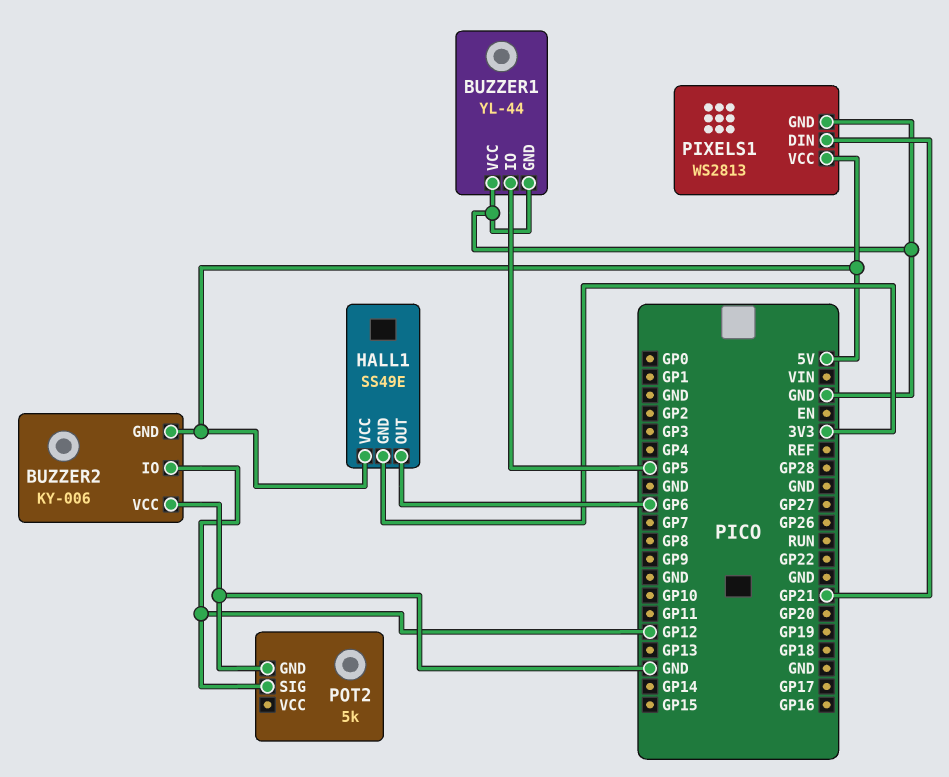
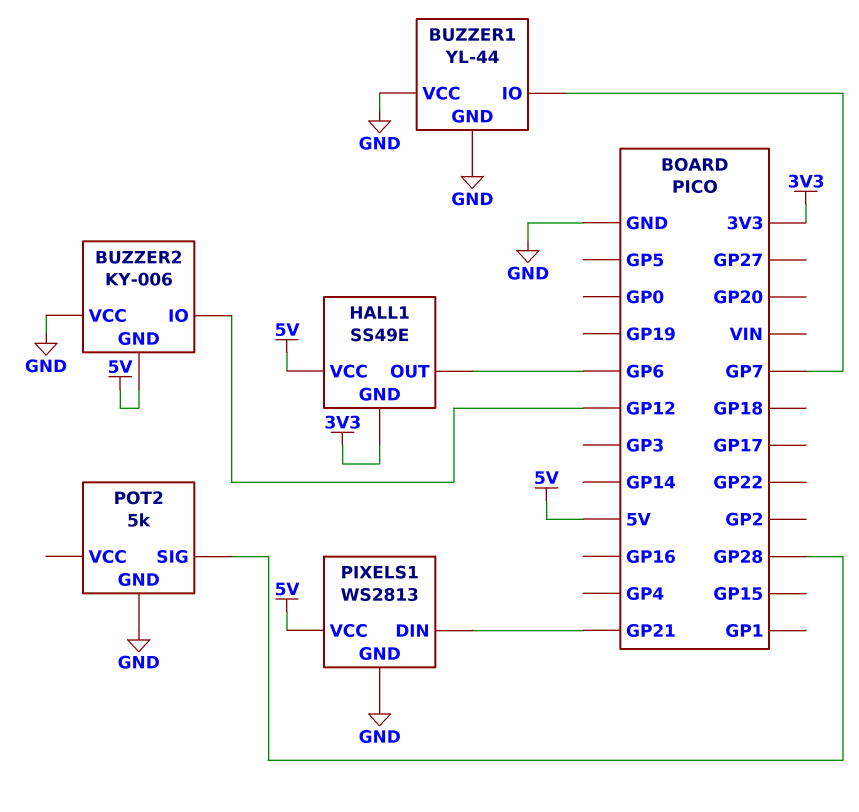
BUZZER1 pin IO: GP5 -> GP7
POT2 pin SIG: GP12 -> GP28

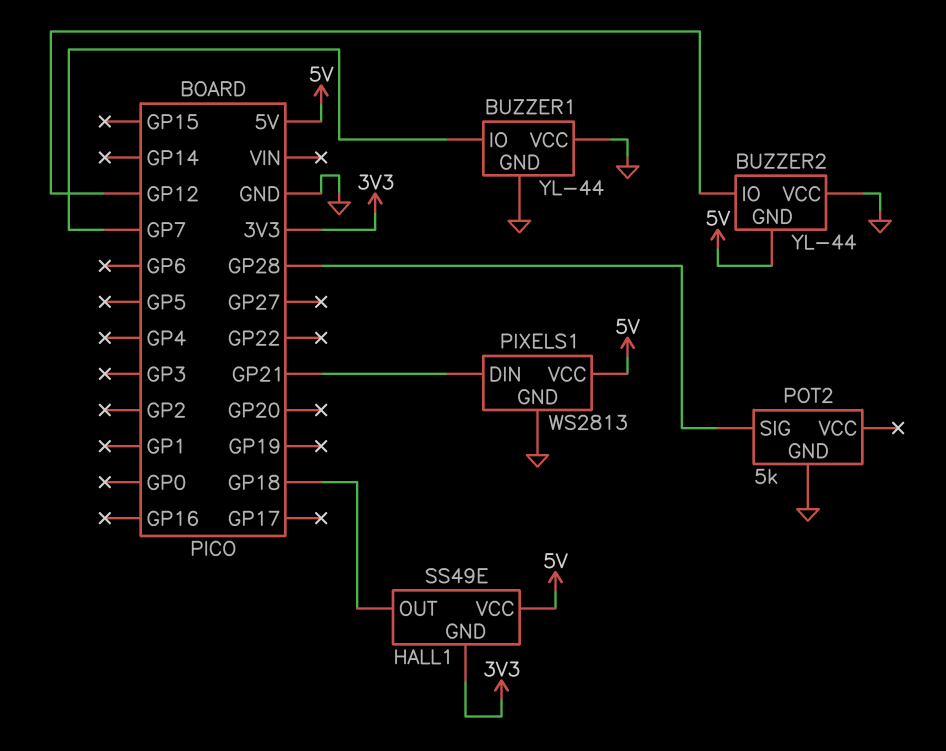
BUZZER2: KY-006 -> YL-44
HALL1 pin OUT: GP6 -> GP18

